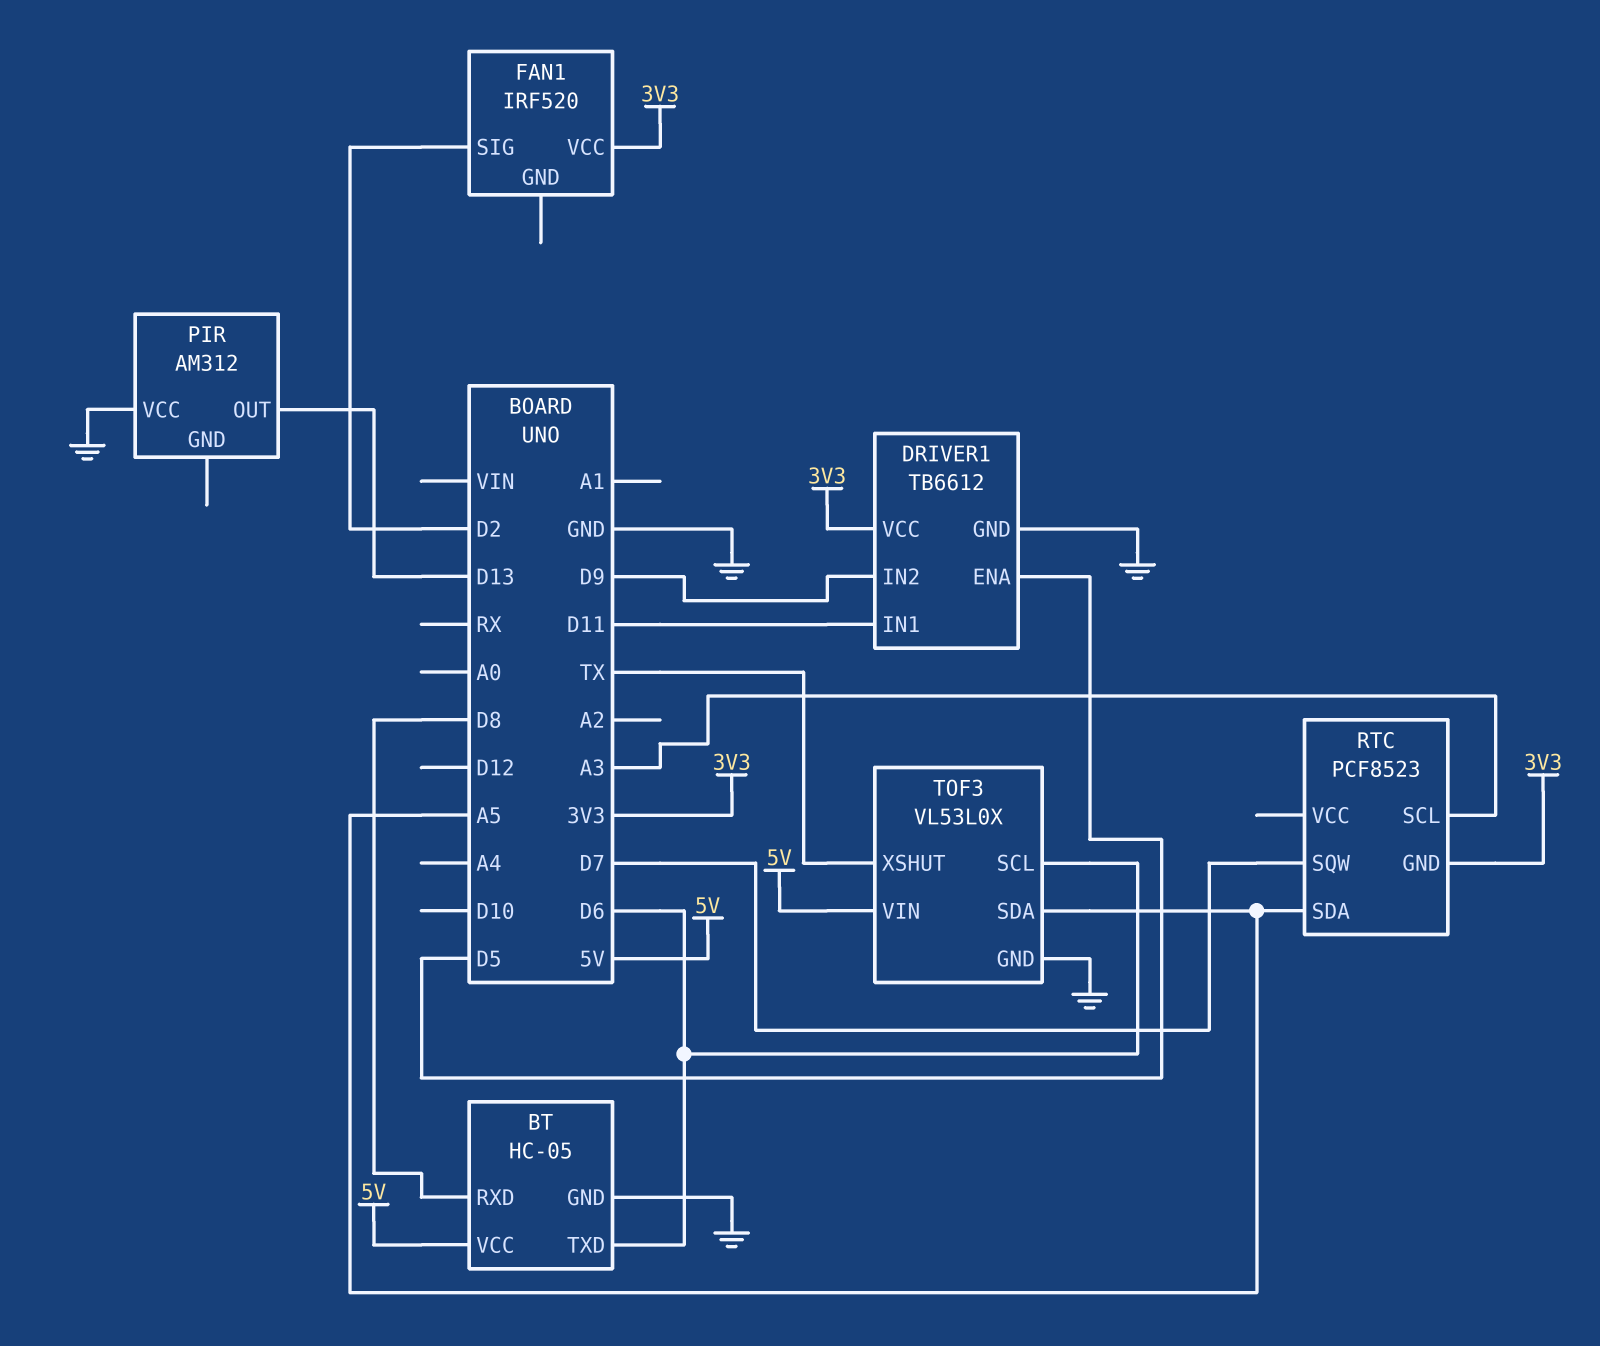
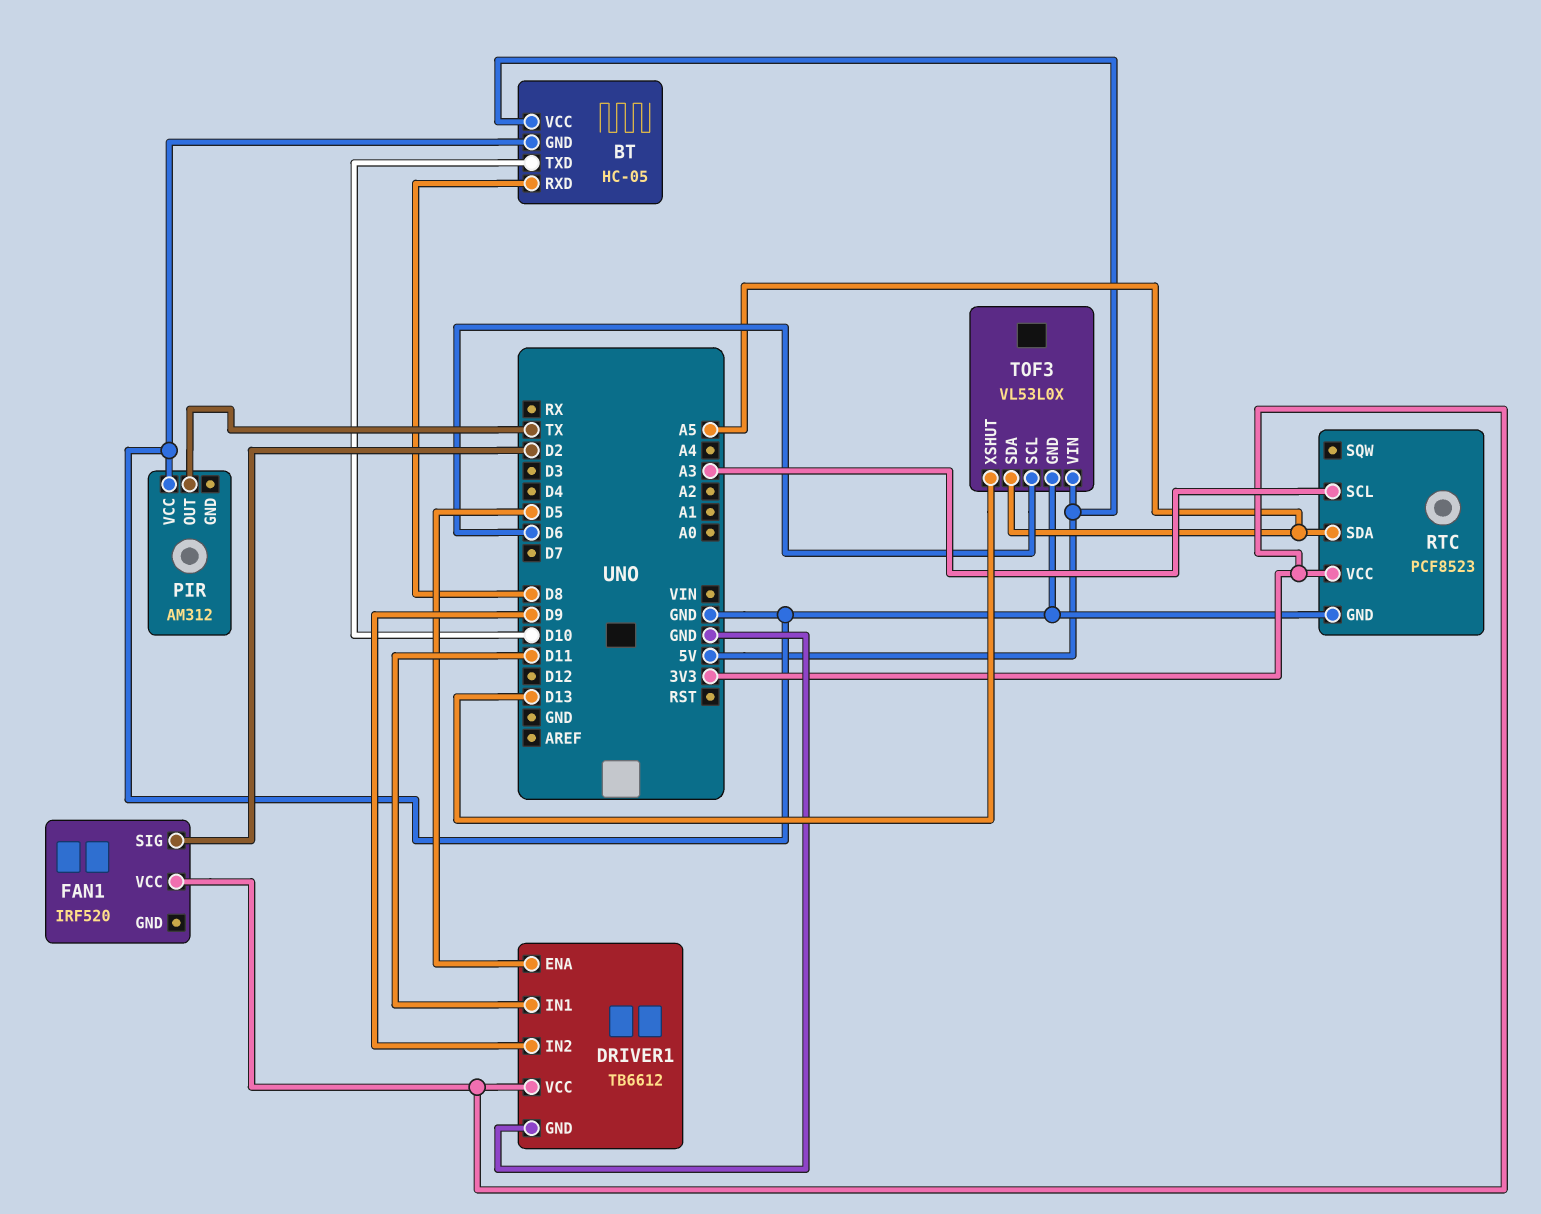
BT pin TXD: D6 -> D10
PIR pin OUT: D13 -> TX
RTC pin GND: 3V3 -> GND
RTC pin SQW: D7 -> none
RTC pin VCC: none -> 3V3
TOF3 pin XSHUT: TX -> D13

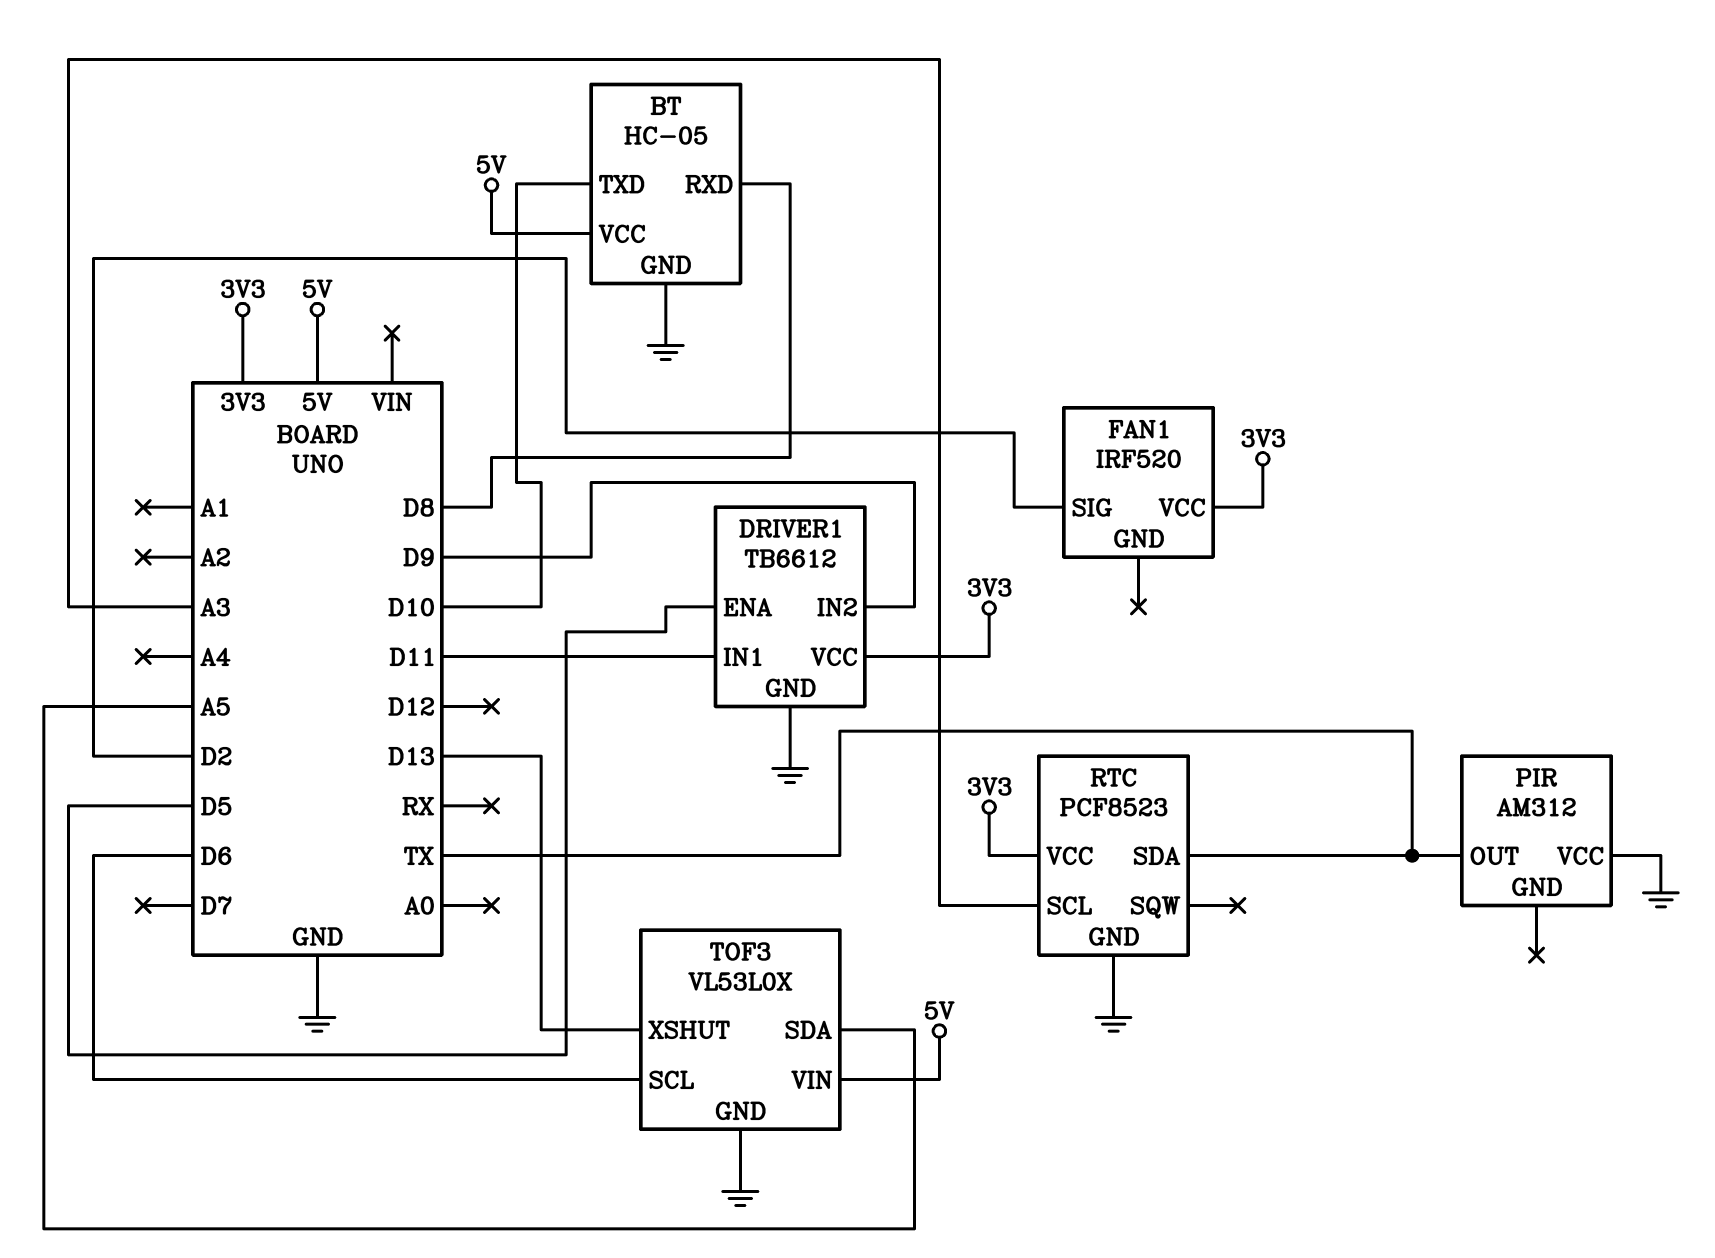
RTC pin SDA: A5 -> TX

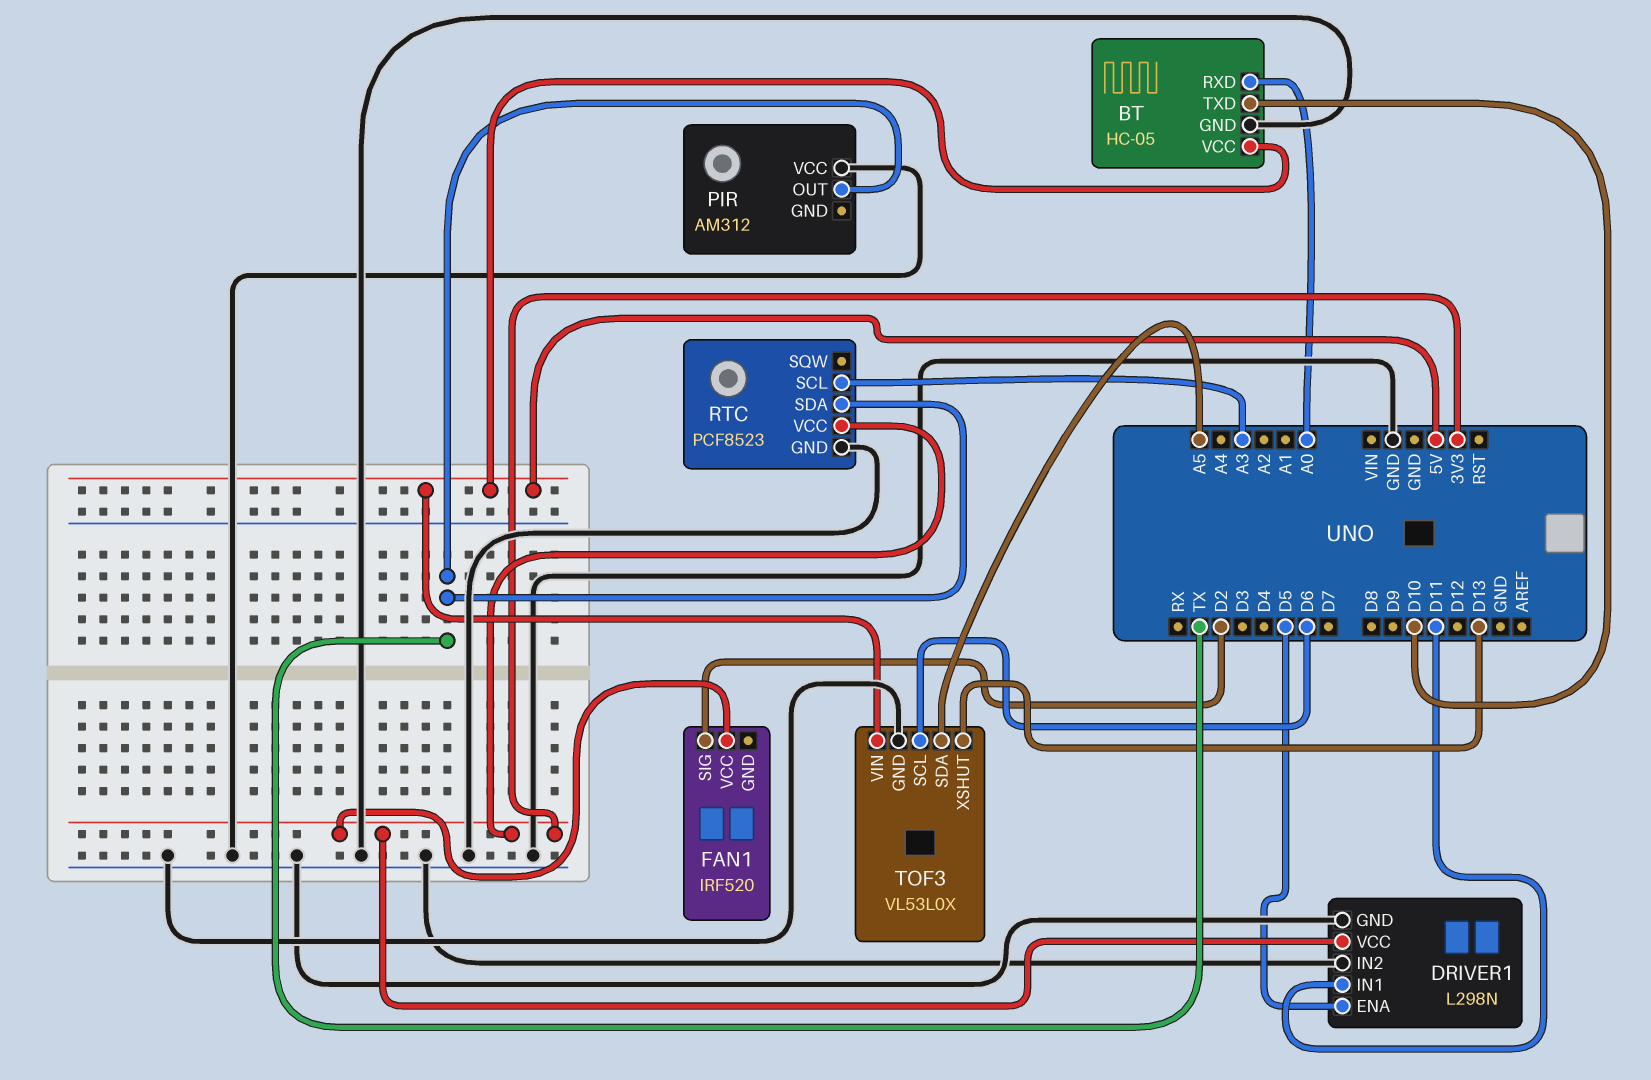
BT pin RXD: D8 -> A0
DRIVER1: TB6612 -> L298N
DRIVER1 pin IN2: D9 -> GND

